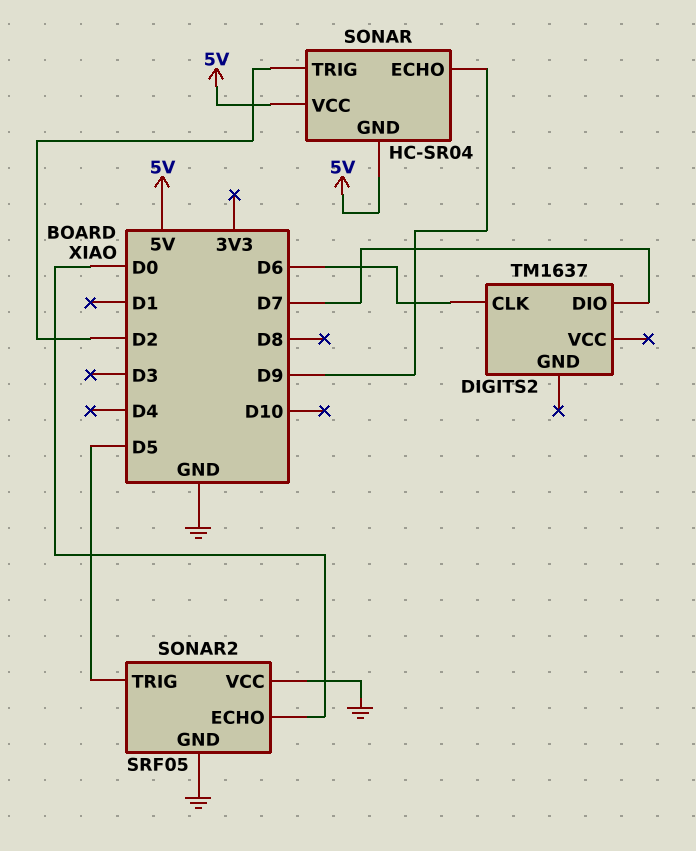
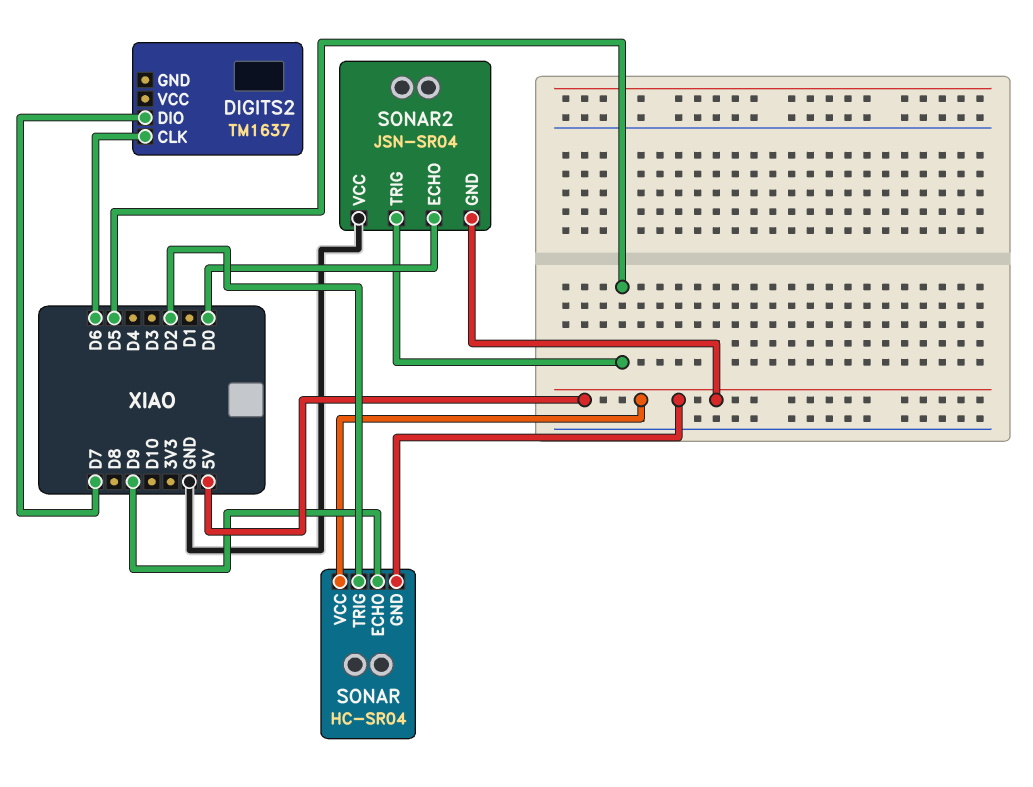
SONAR2: SRF05 -> JSN-SR04
SONAR2 pin GND: GND -> 5V

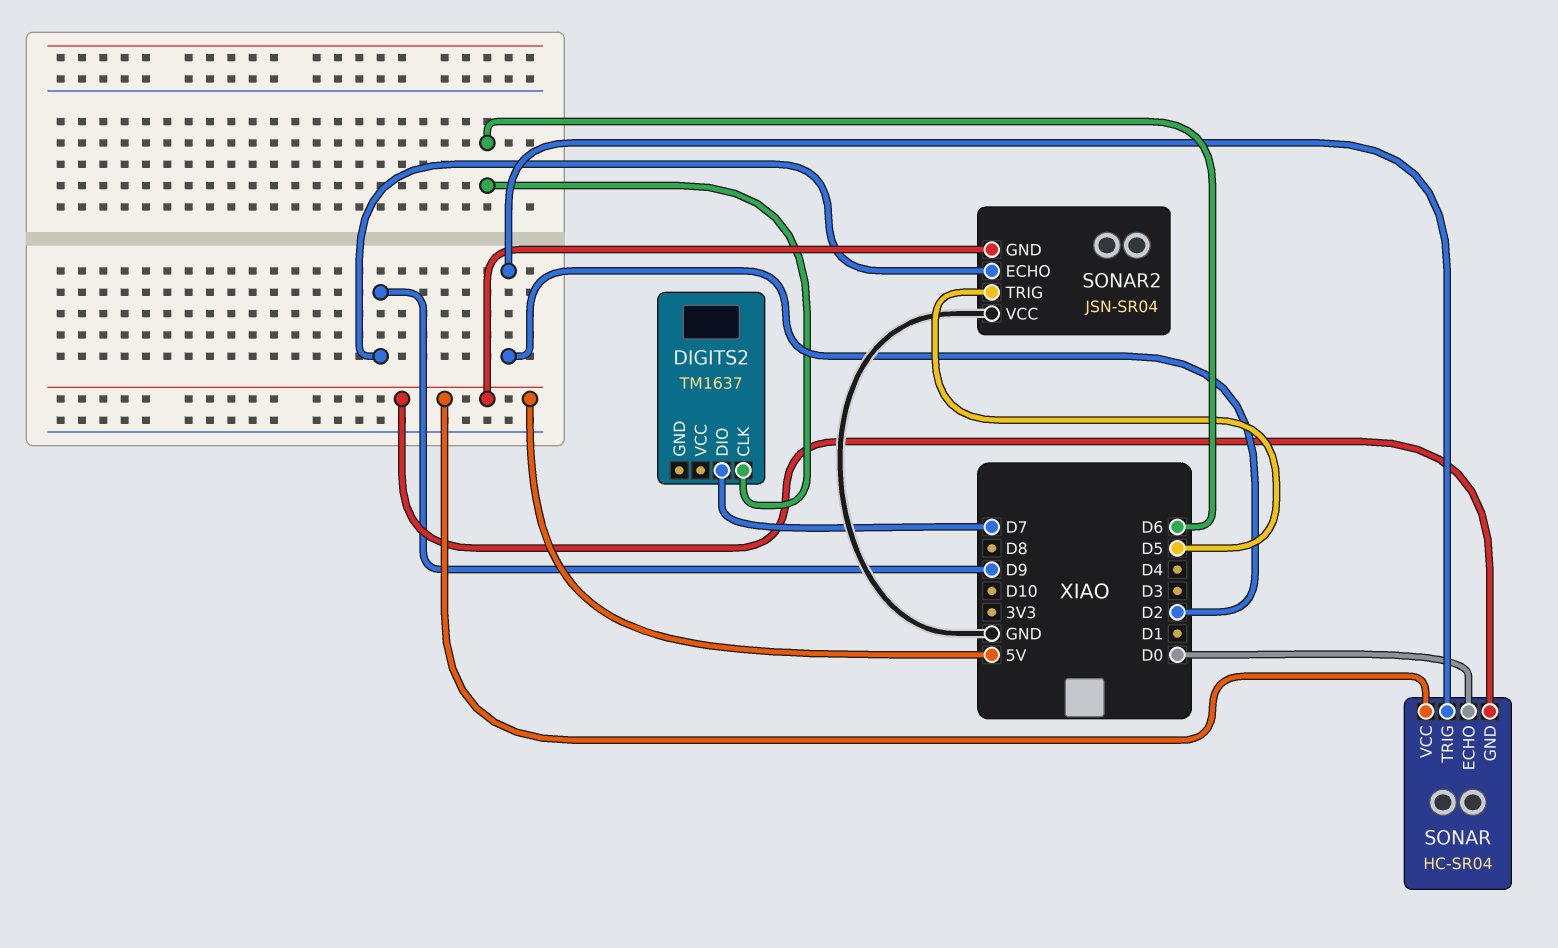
SONAR pin ECHO: D9 -> D0
SONAR2 pin ECHO: D0 -> D9

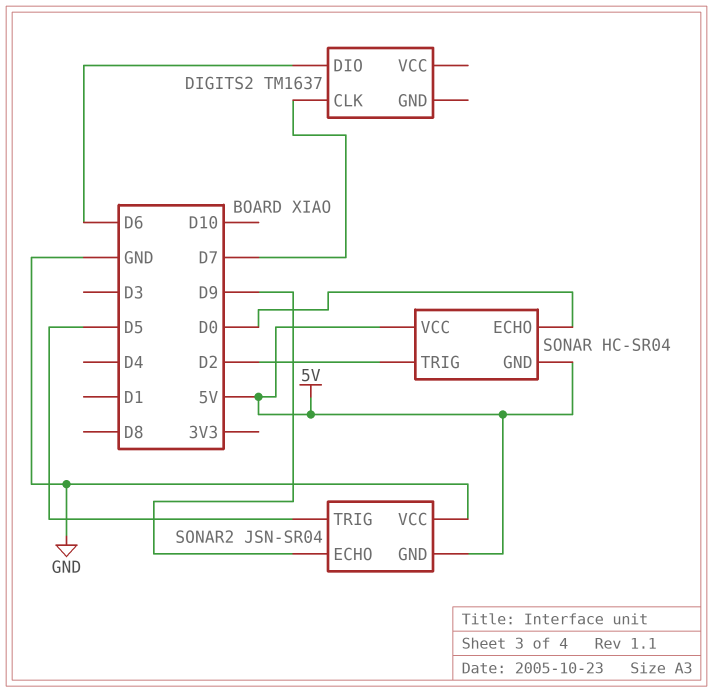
DIGITS2 pin CLK: D6 -> D7
DIGITS2 pin DIO: D7 -> D6

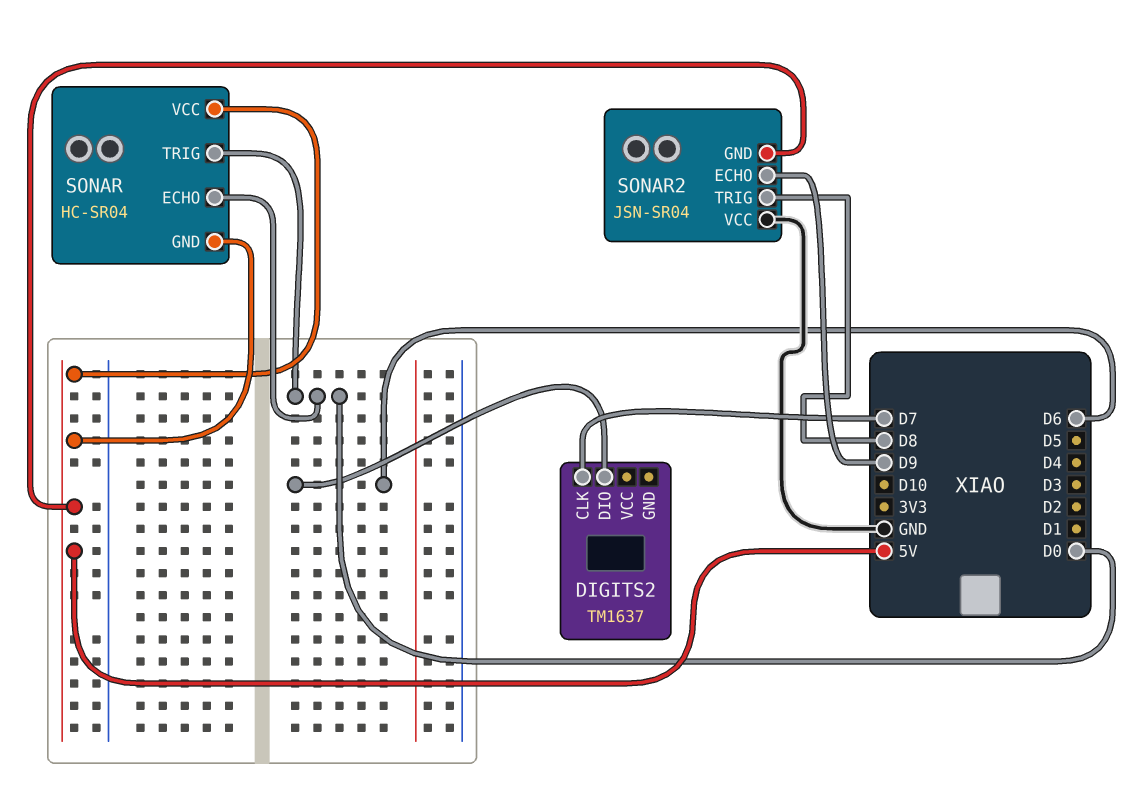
SONAR pin TRIG: D2 -> D0
SONAR2 pin TRIG: D5 -> D8

